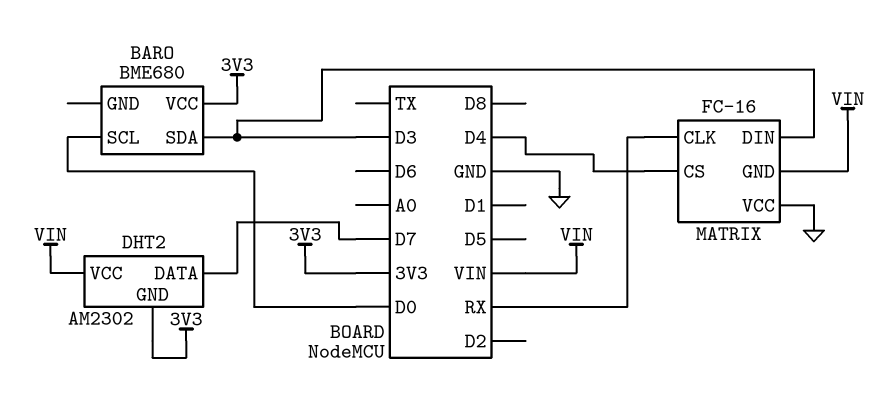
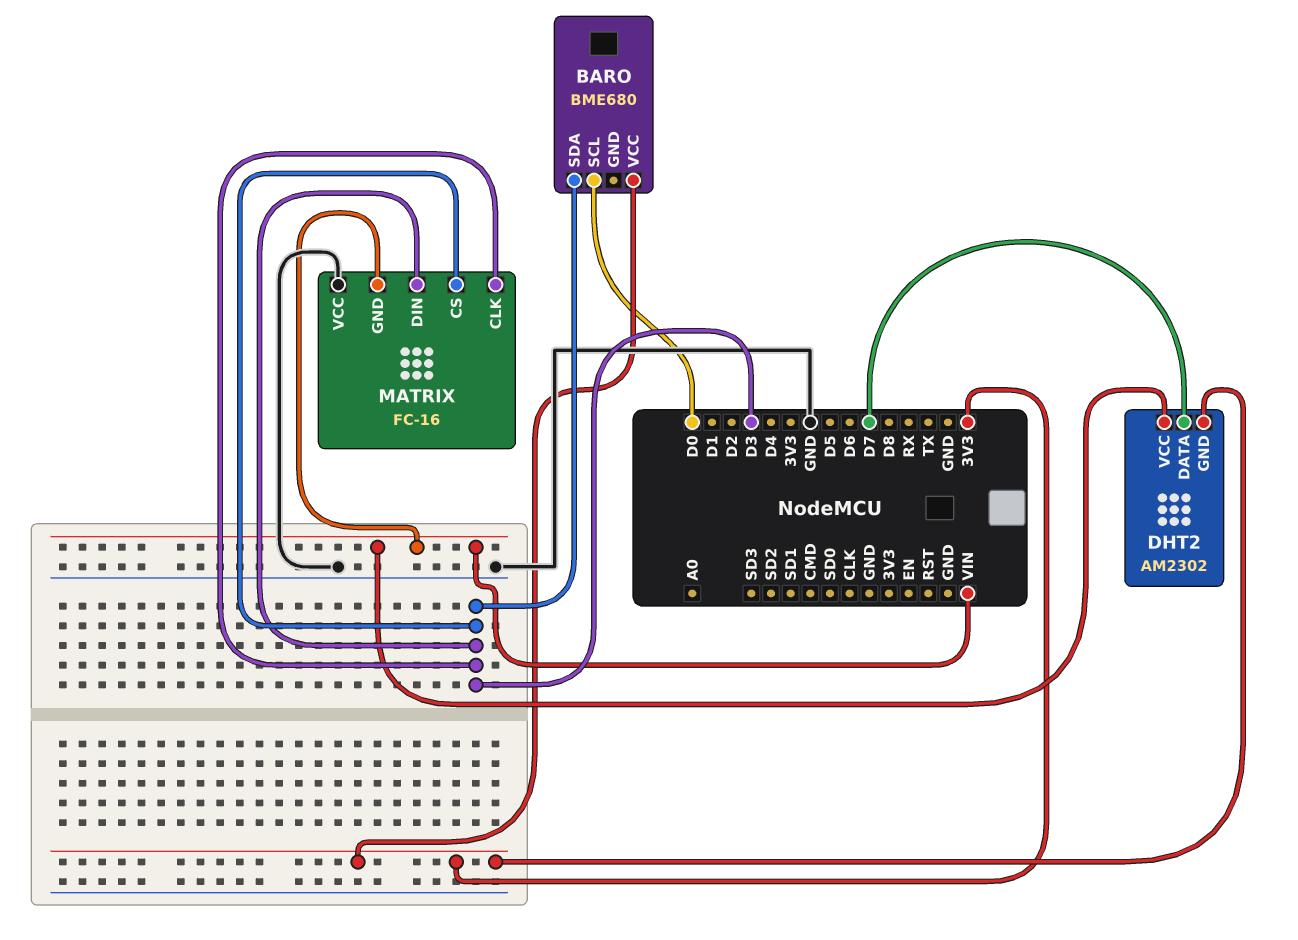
MATRIX pin CLK: RX -> D3
MATRIX pin CS: D4 -> D3

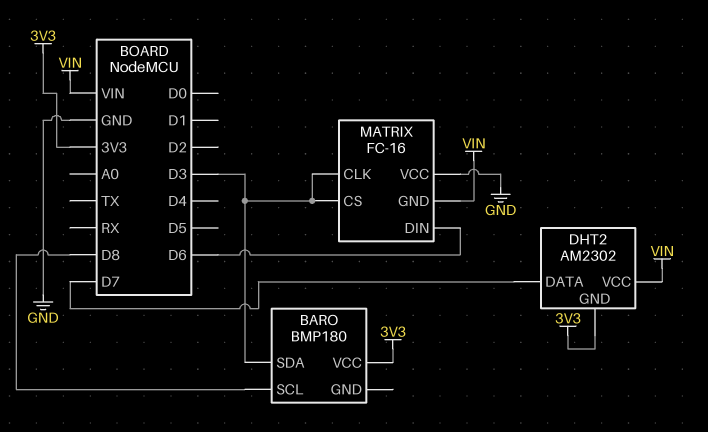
BARO: BME680 -> BMP180
BARO pin SCL: D0 -> D8
MATRIX pin DIN: D3 -> D6

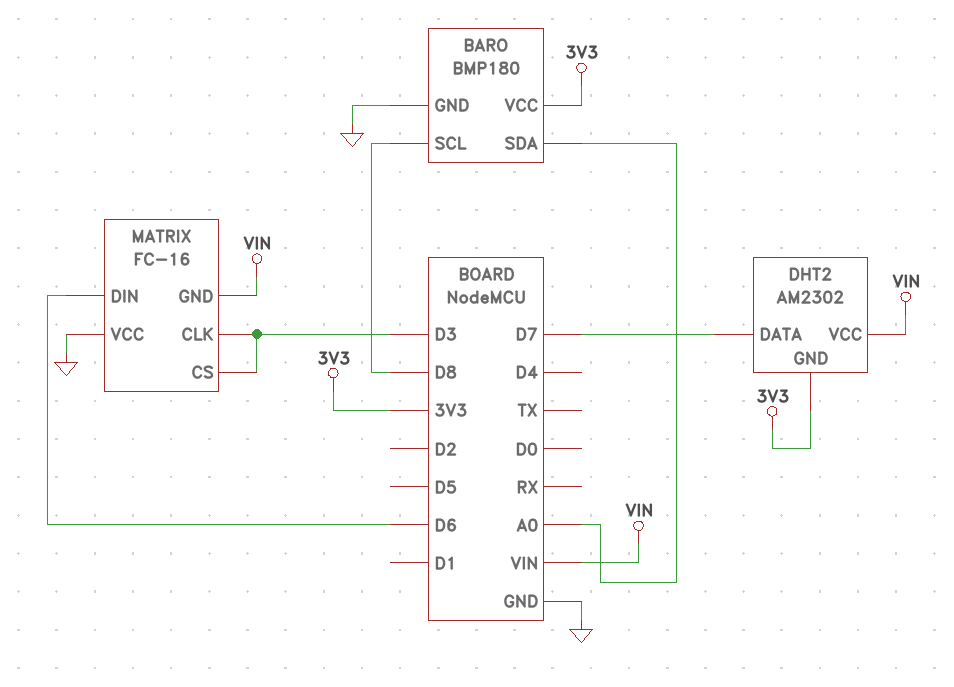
BARO pin GND: none -> GND
BARO pin SDA: D3 -> A0

